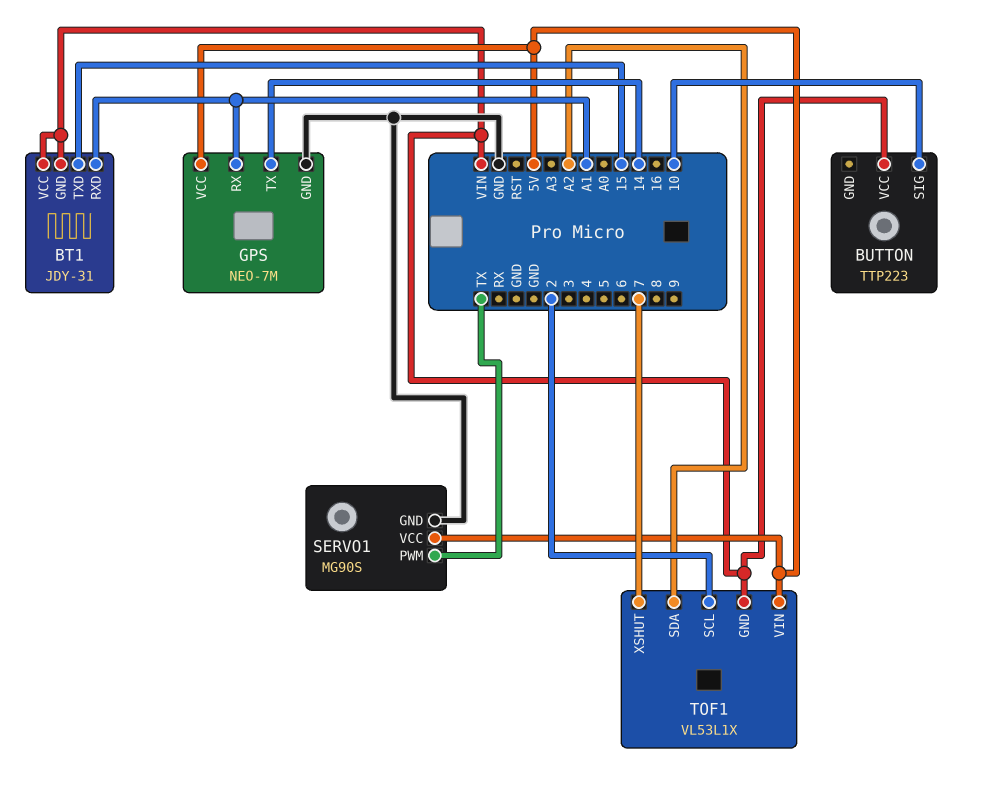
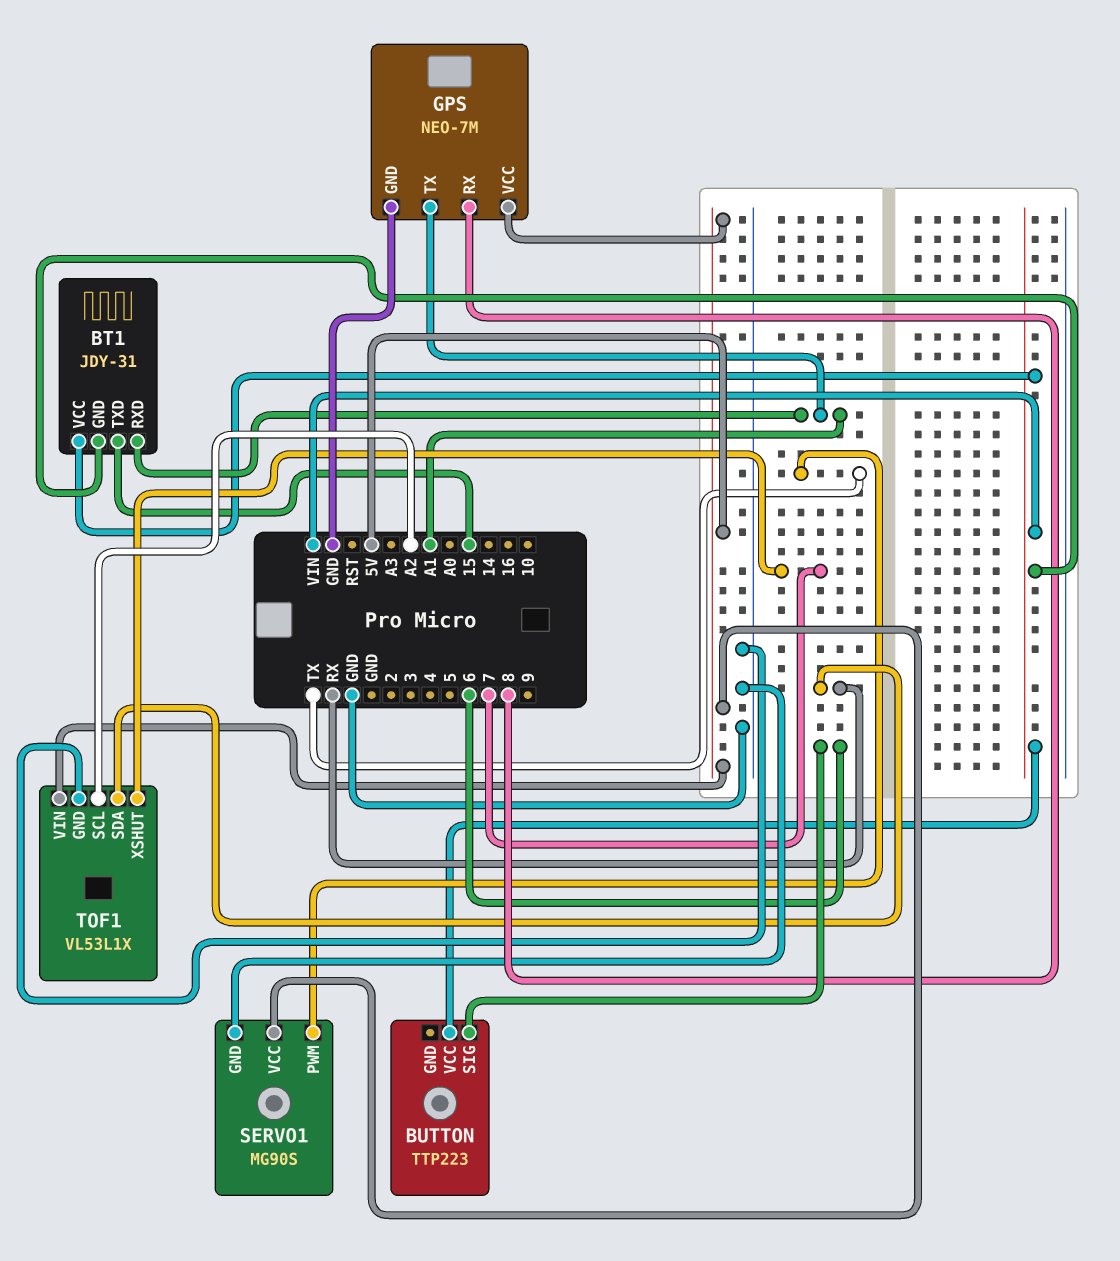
BUTTON pin SIG: 10 -> 6
GPS pin RX: A1 -> 8
GPS pin TX: 14 -> A1
TOF1 pin GND: VIN -> GND
TOF1 pin SCL: 2 -> A2
TOF1 pin SDA: A2 -> RX

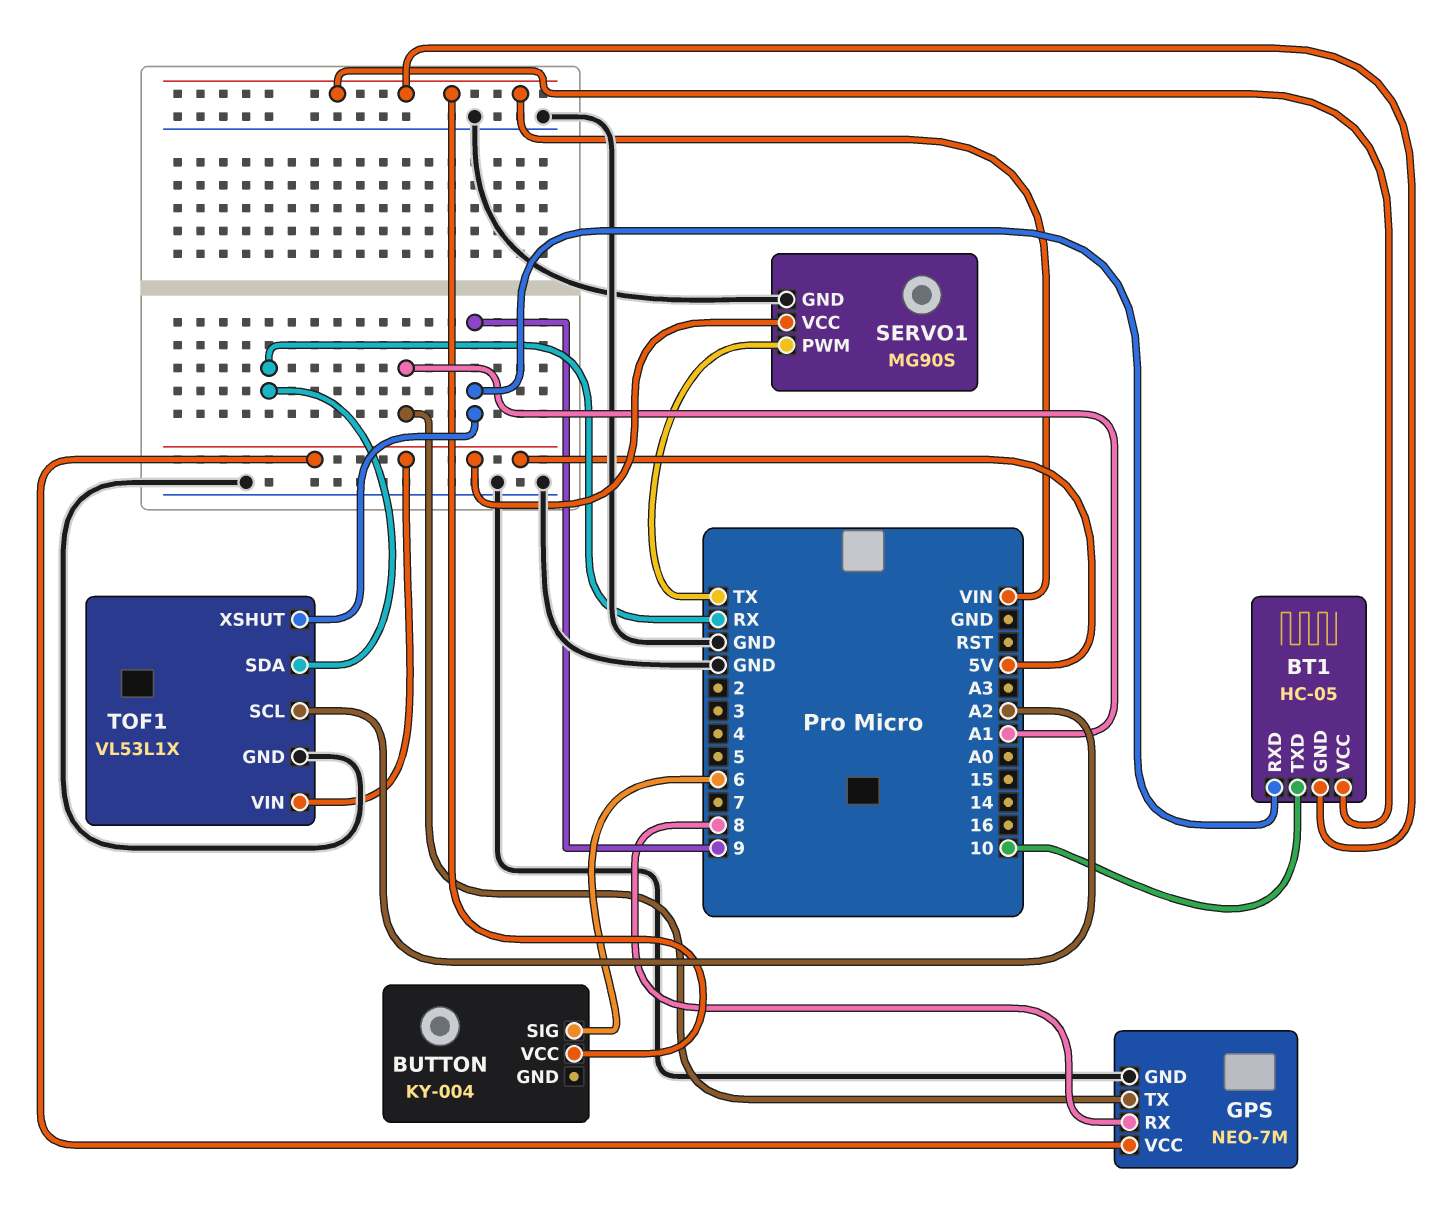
BT1: JDY-31 -> HC-05
BT1 pin RXD: A1 -> 9
BT1 pin TXD: 15 -> 10
BUTTON: TTP223 -> KY-004
TOF1 pin XSHUT: 7 -> 9

